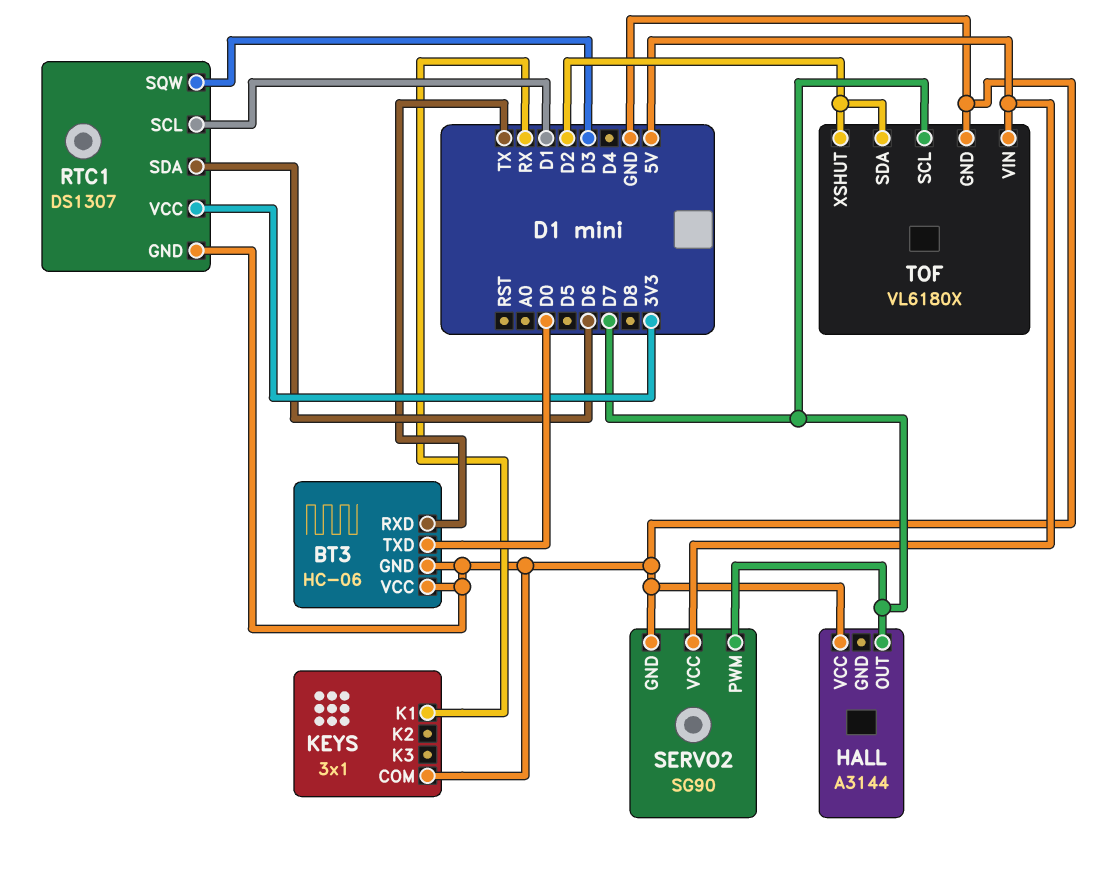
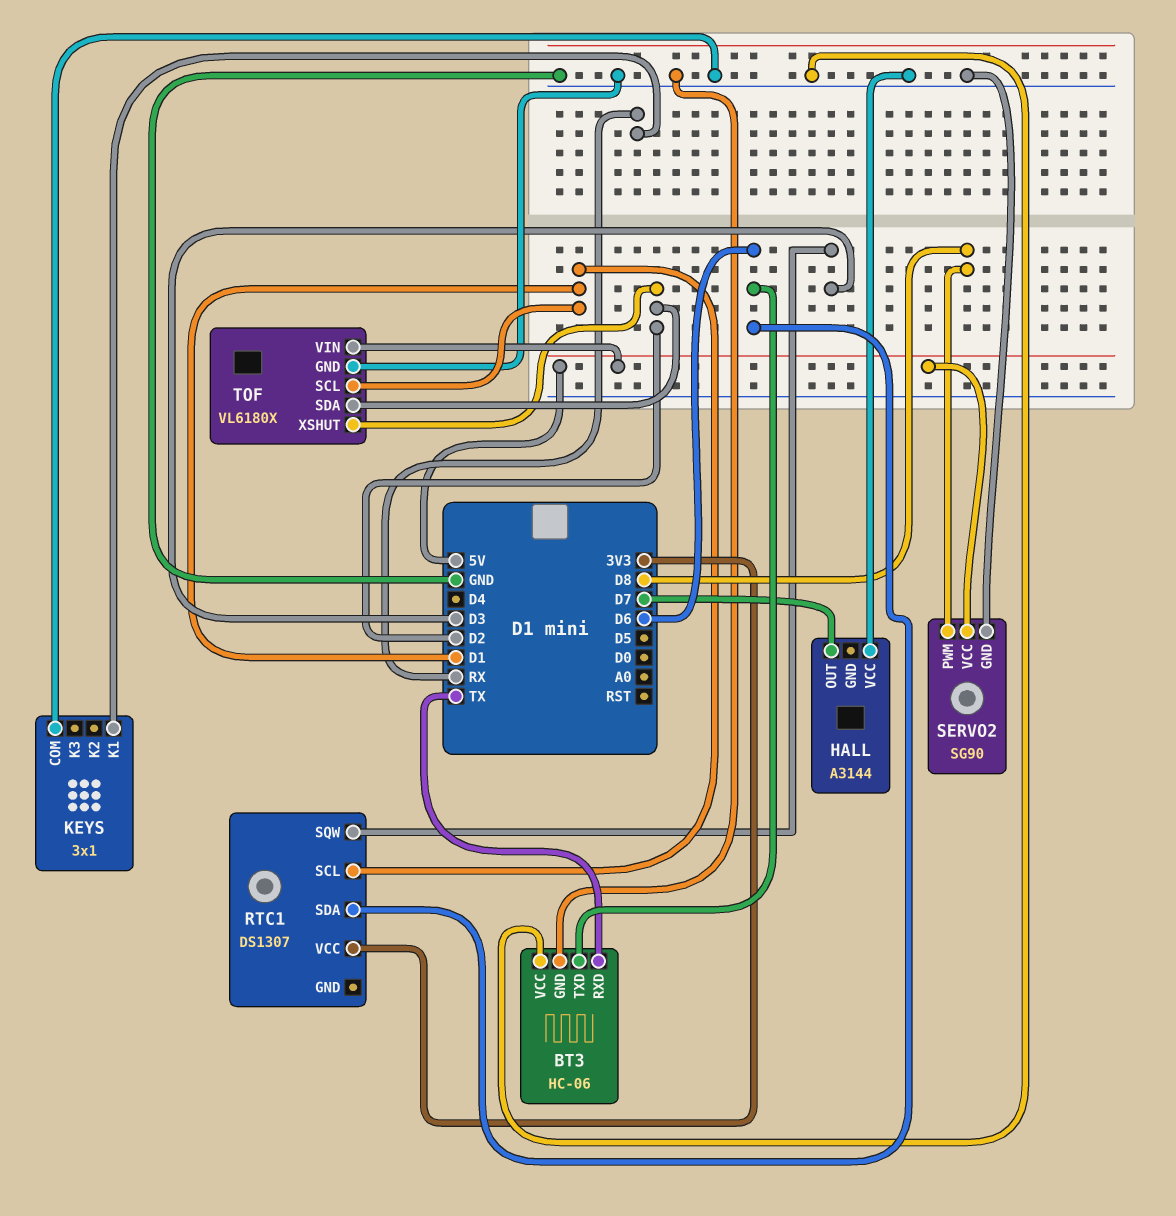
BT3 pin TXD: D0 -> D6
RTC1 pin GND: GND -> none
SERVO2 pin PWM: D7 -> D8
TOF pin SCL: D7 -> D1

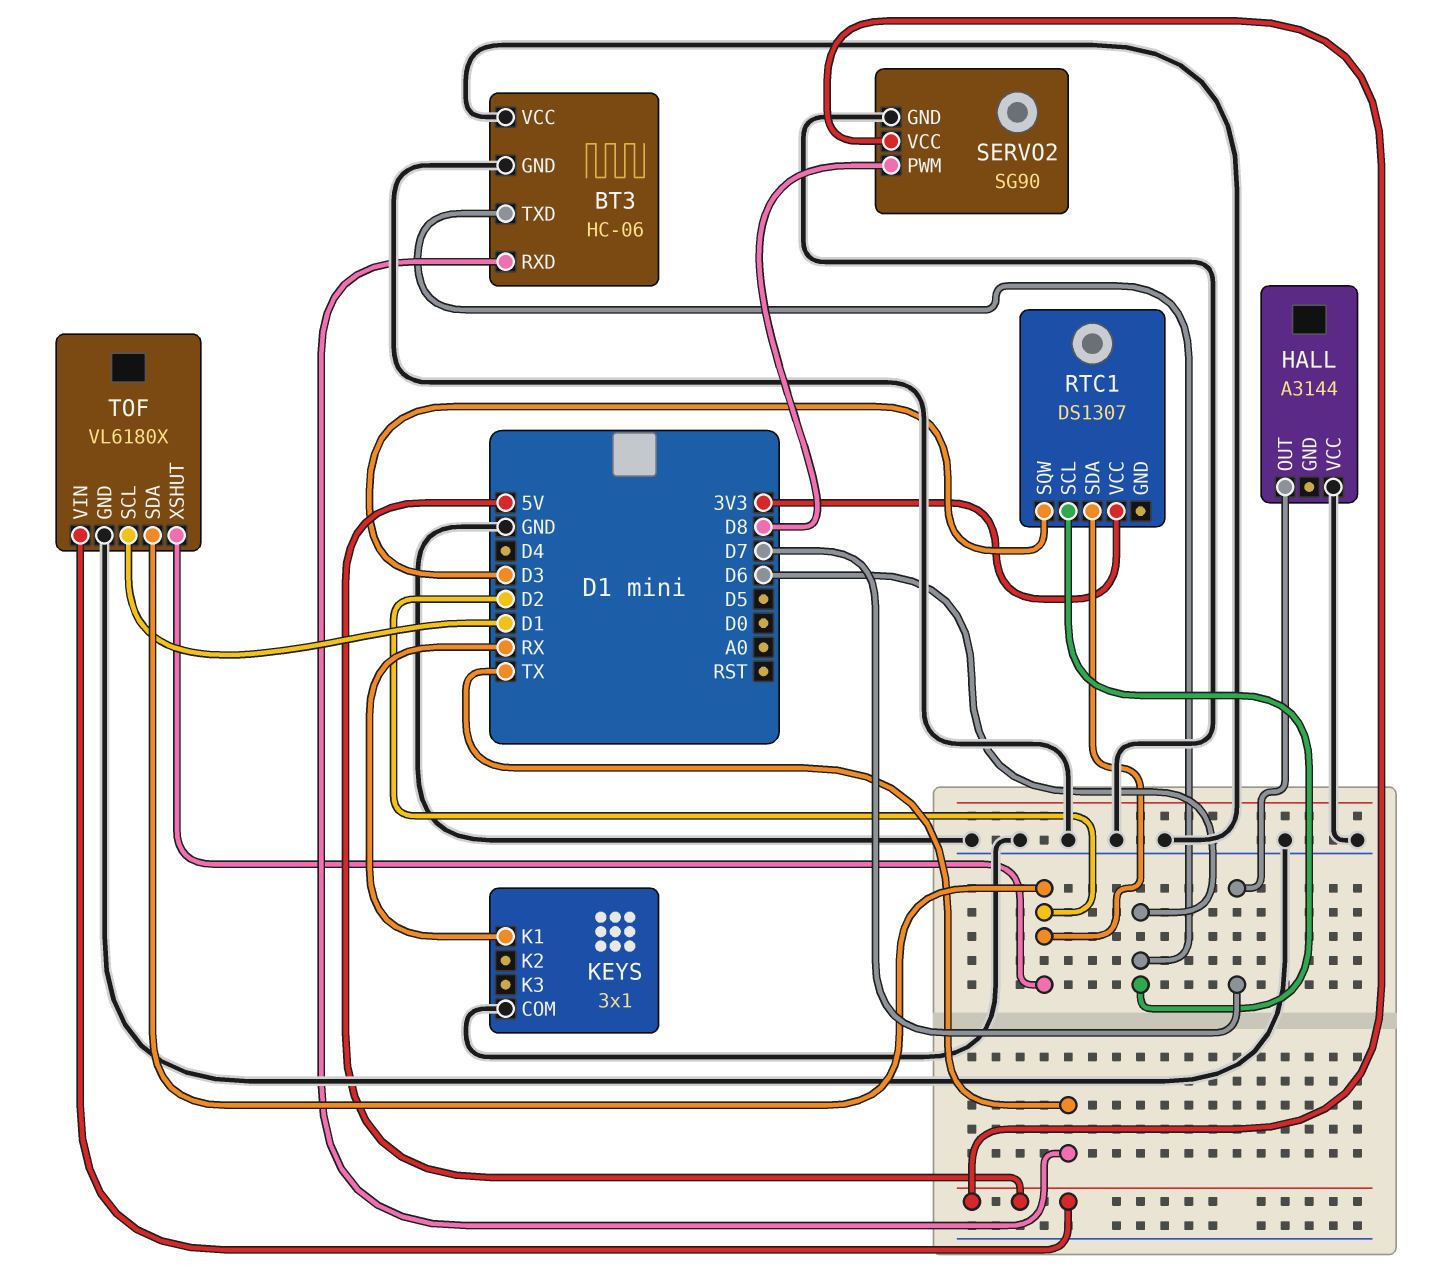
RTC1 pin SCL: D1 -> D6
RTC1 pin SDA: D6 -> D2

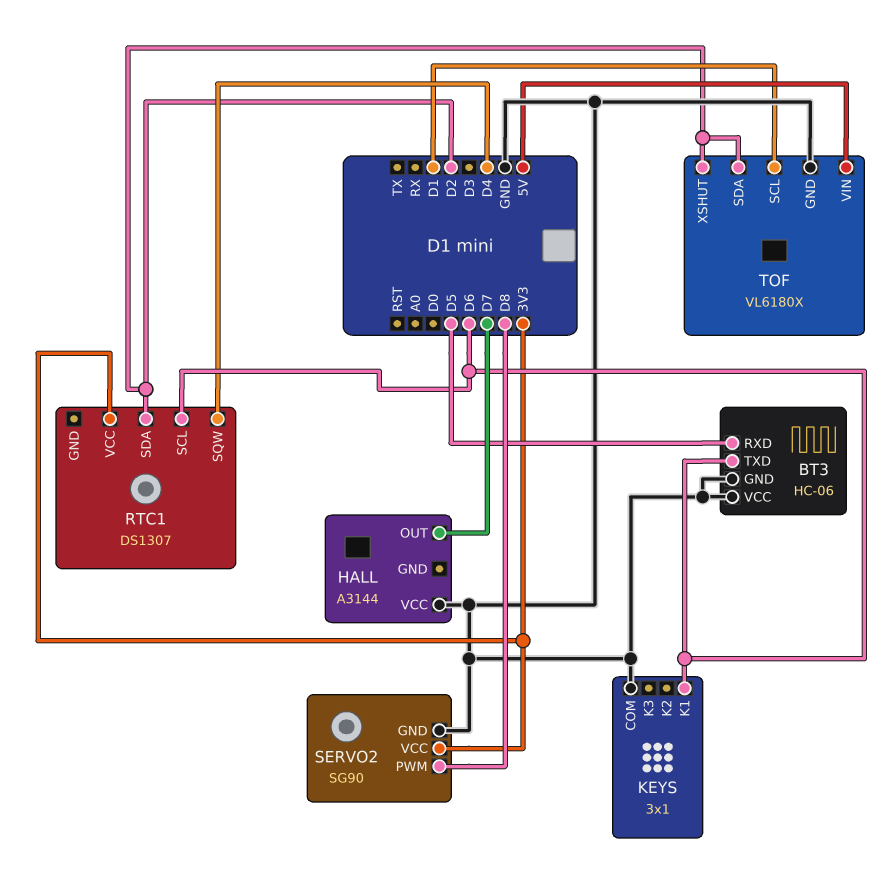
BT3 pin RXD: TX -> D5
KEYS pin K1: RX -> D6
RTC1 pin SQW: D3 -> D4
SERVO2 pin VCC: 5V -> 3V3

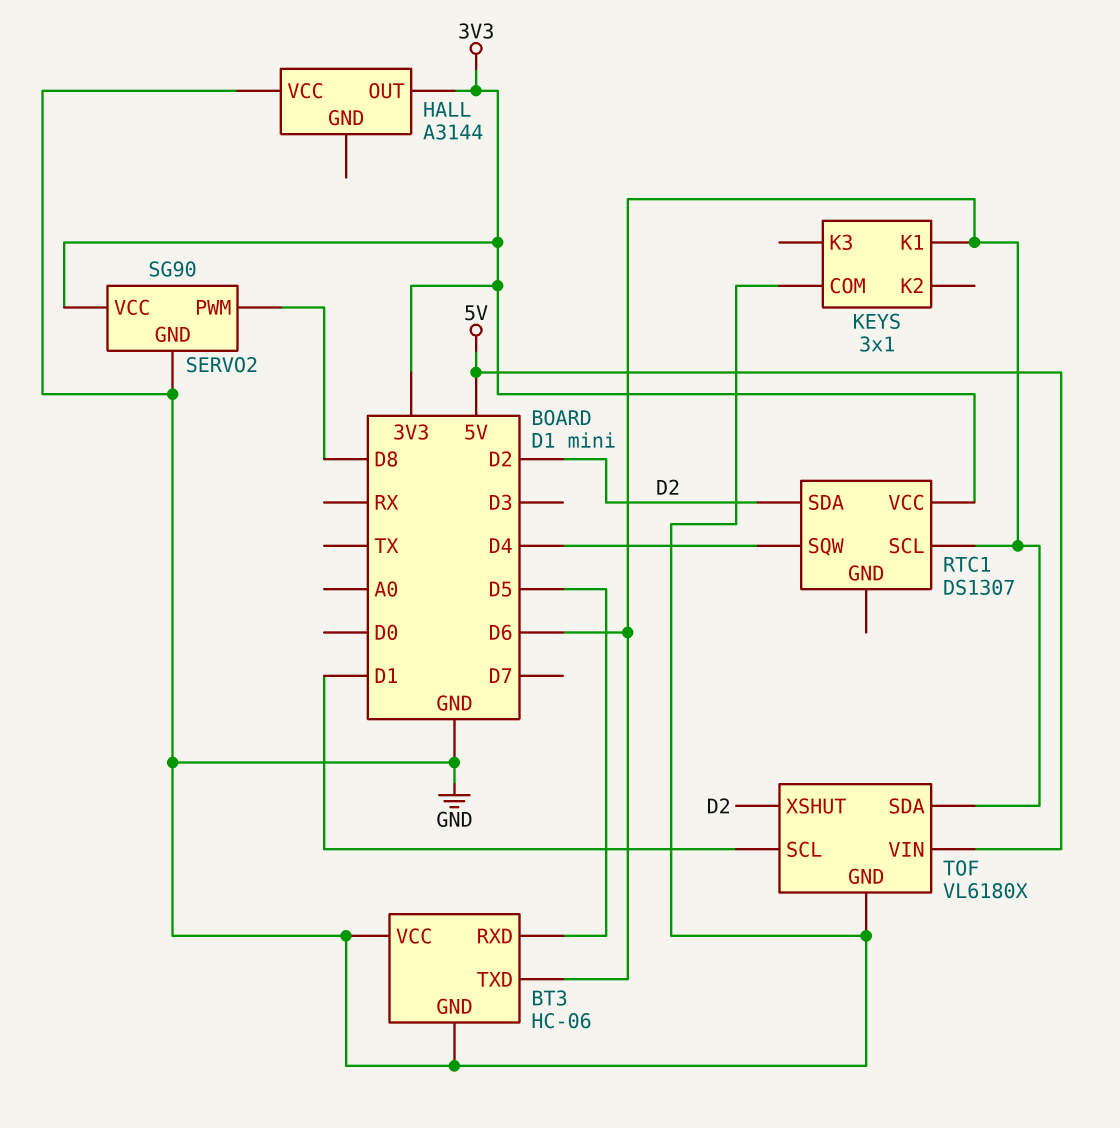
HALL pin OUT: D7 -> 3V3
TOF pin SDA: D2 -> D6

